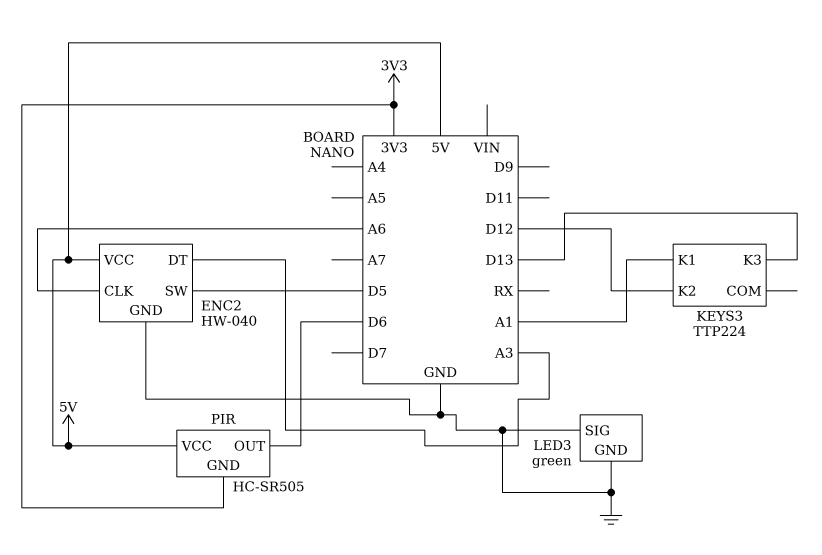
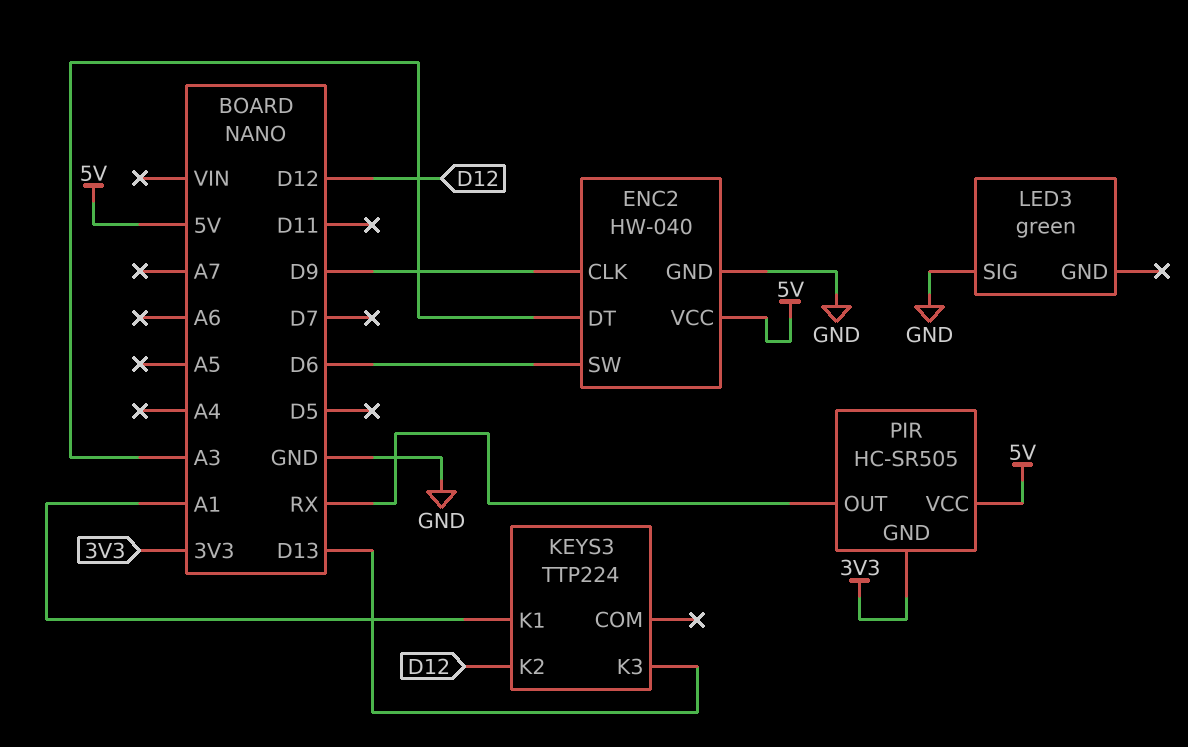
ENC2 pin CLK: A6 -> D9
ENC2 pin SW: D5 -> D6
LED3 pin GND: GND -> none
PIR pin OUT: D6 -> RX

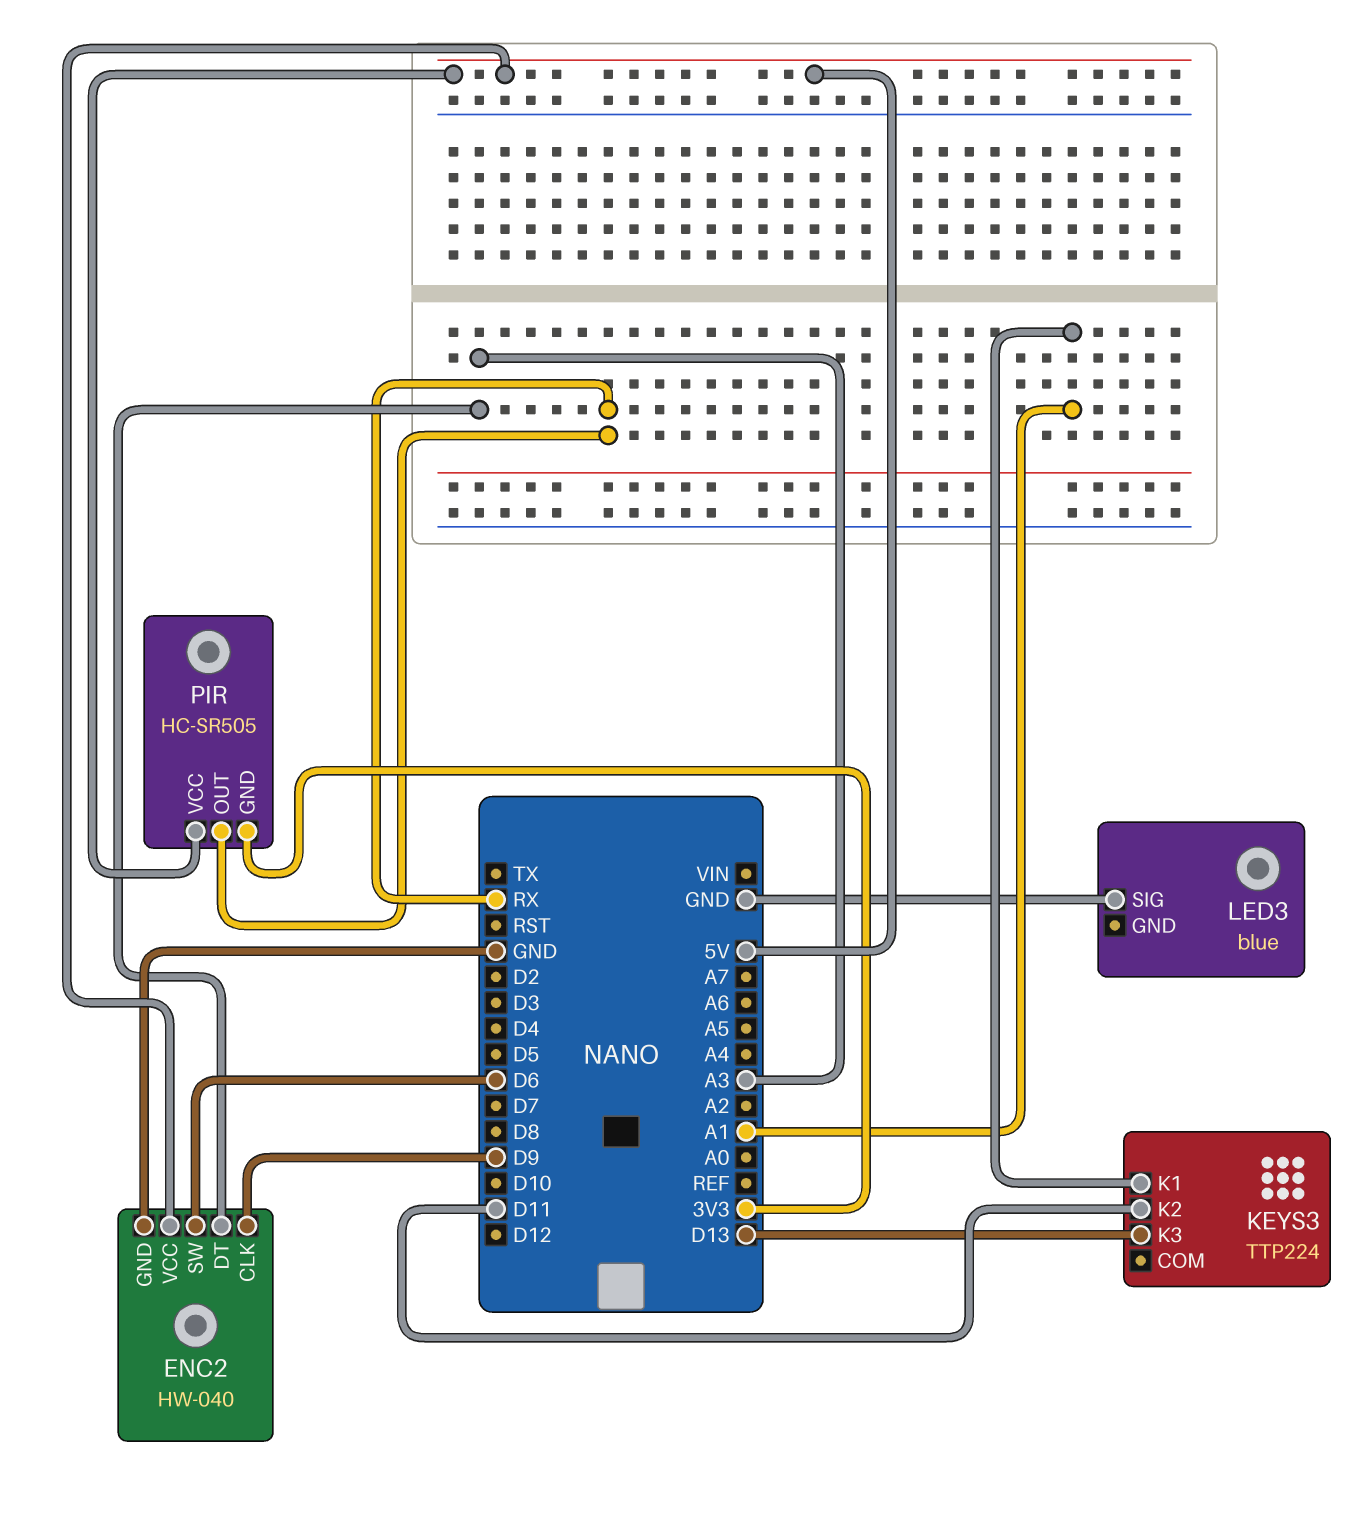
KEYS3 pin K2: D12 -> D11
LED3: green -> blue

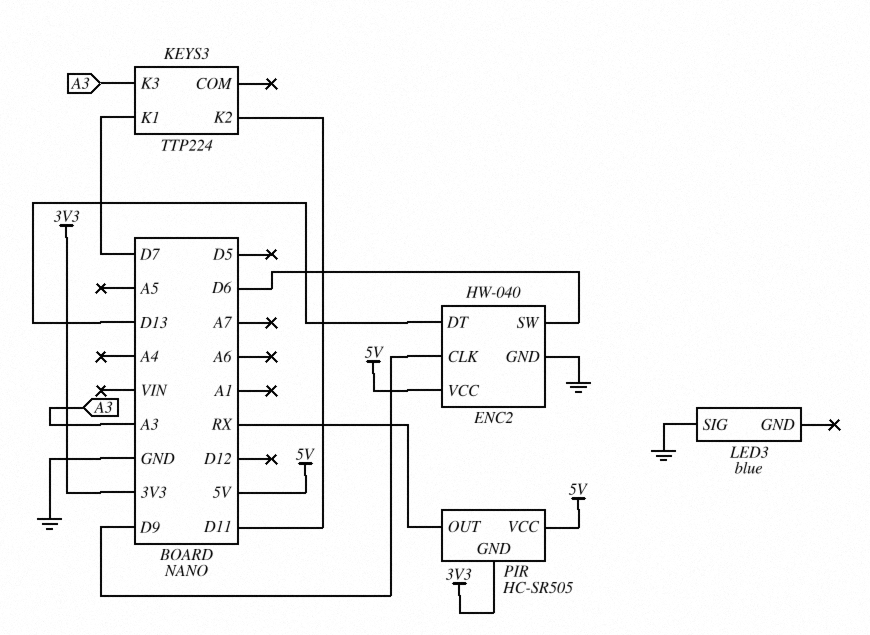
ENC2 pin DT: A3 -> D13
KEYS3 pin K1: A1 -> D7
KEYS3 pin K3: D13 -> A3

